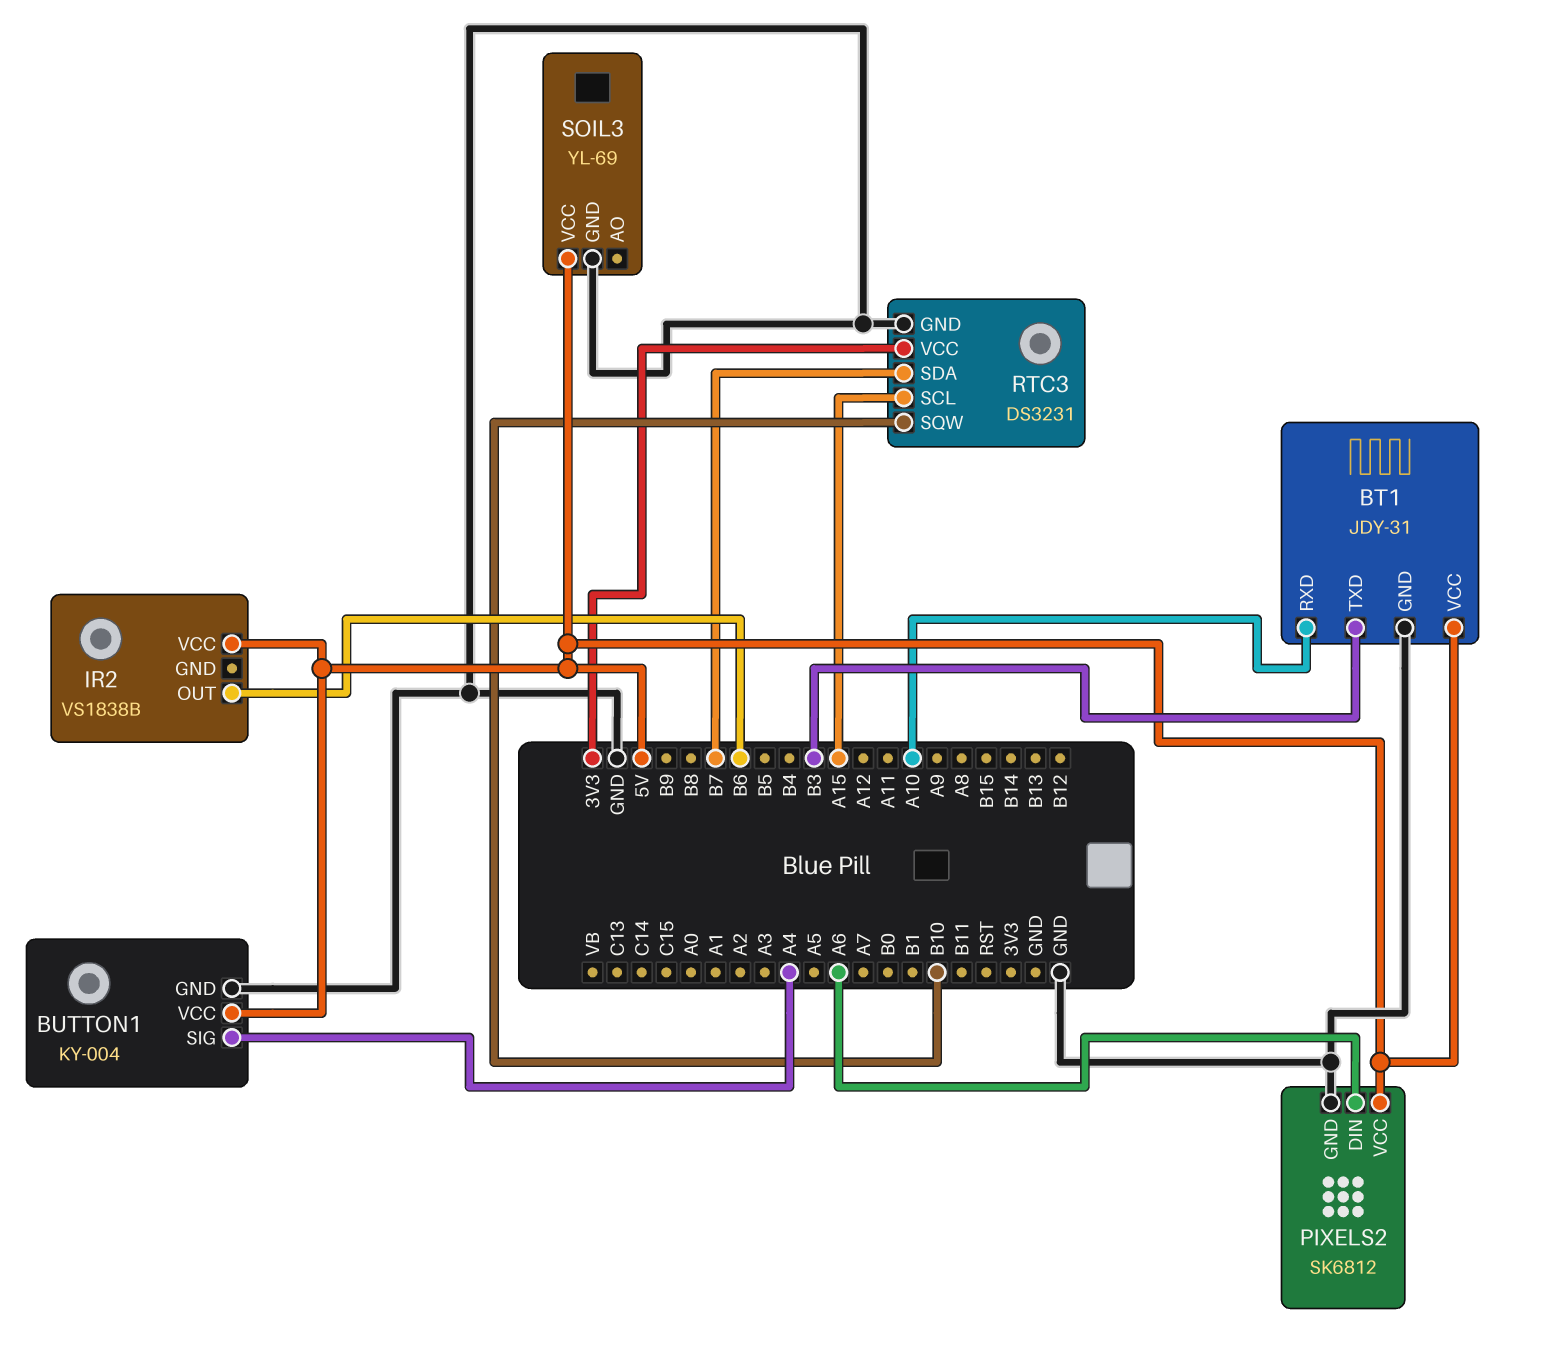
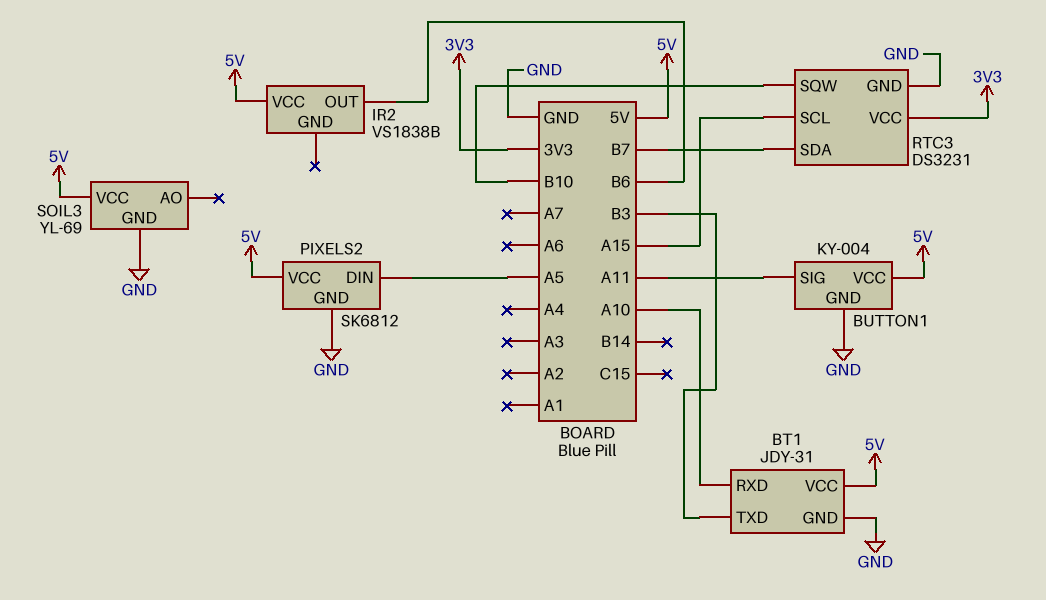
BUTTON1 pin SIG: A4 -> A11
PIXELS2 pin DIN: A6 -> A5

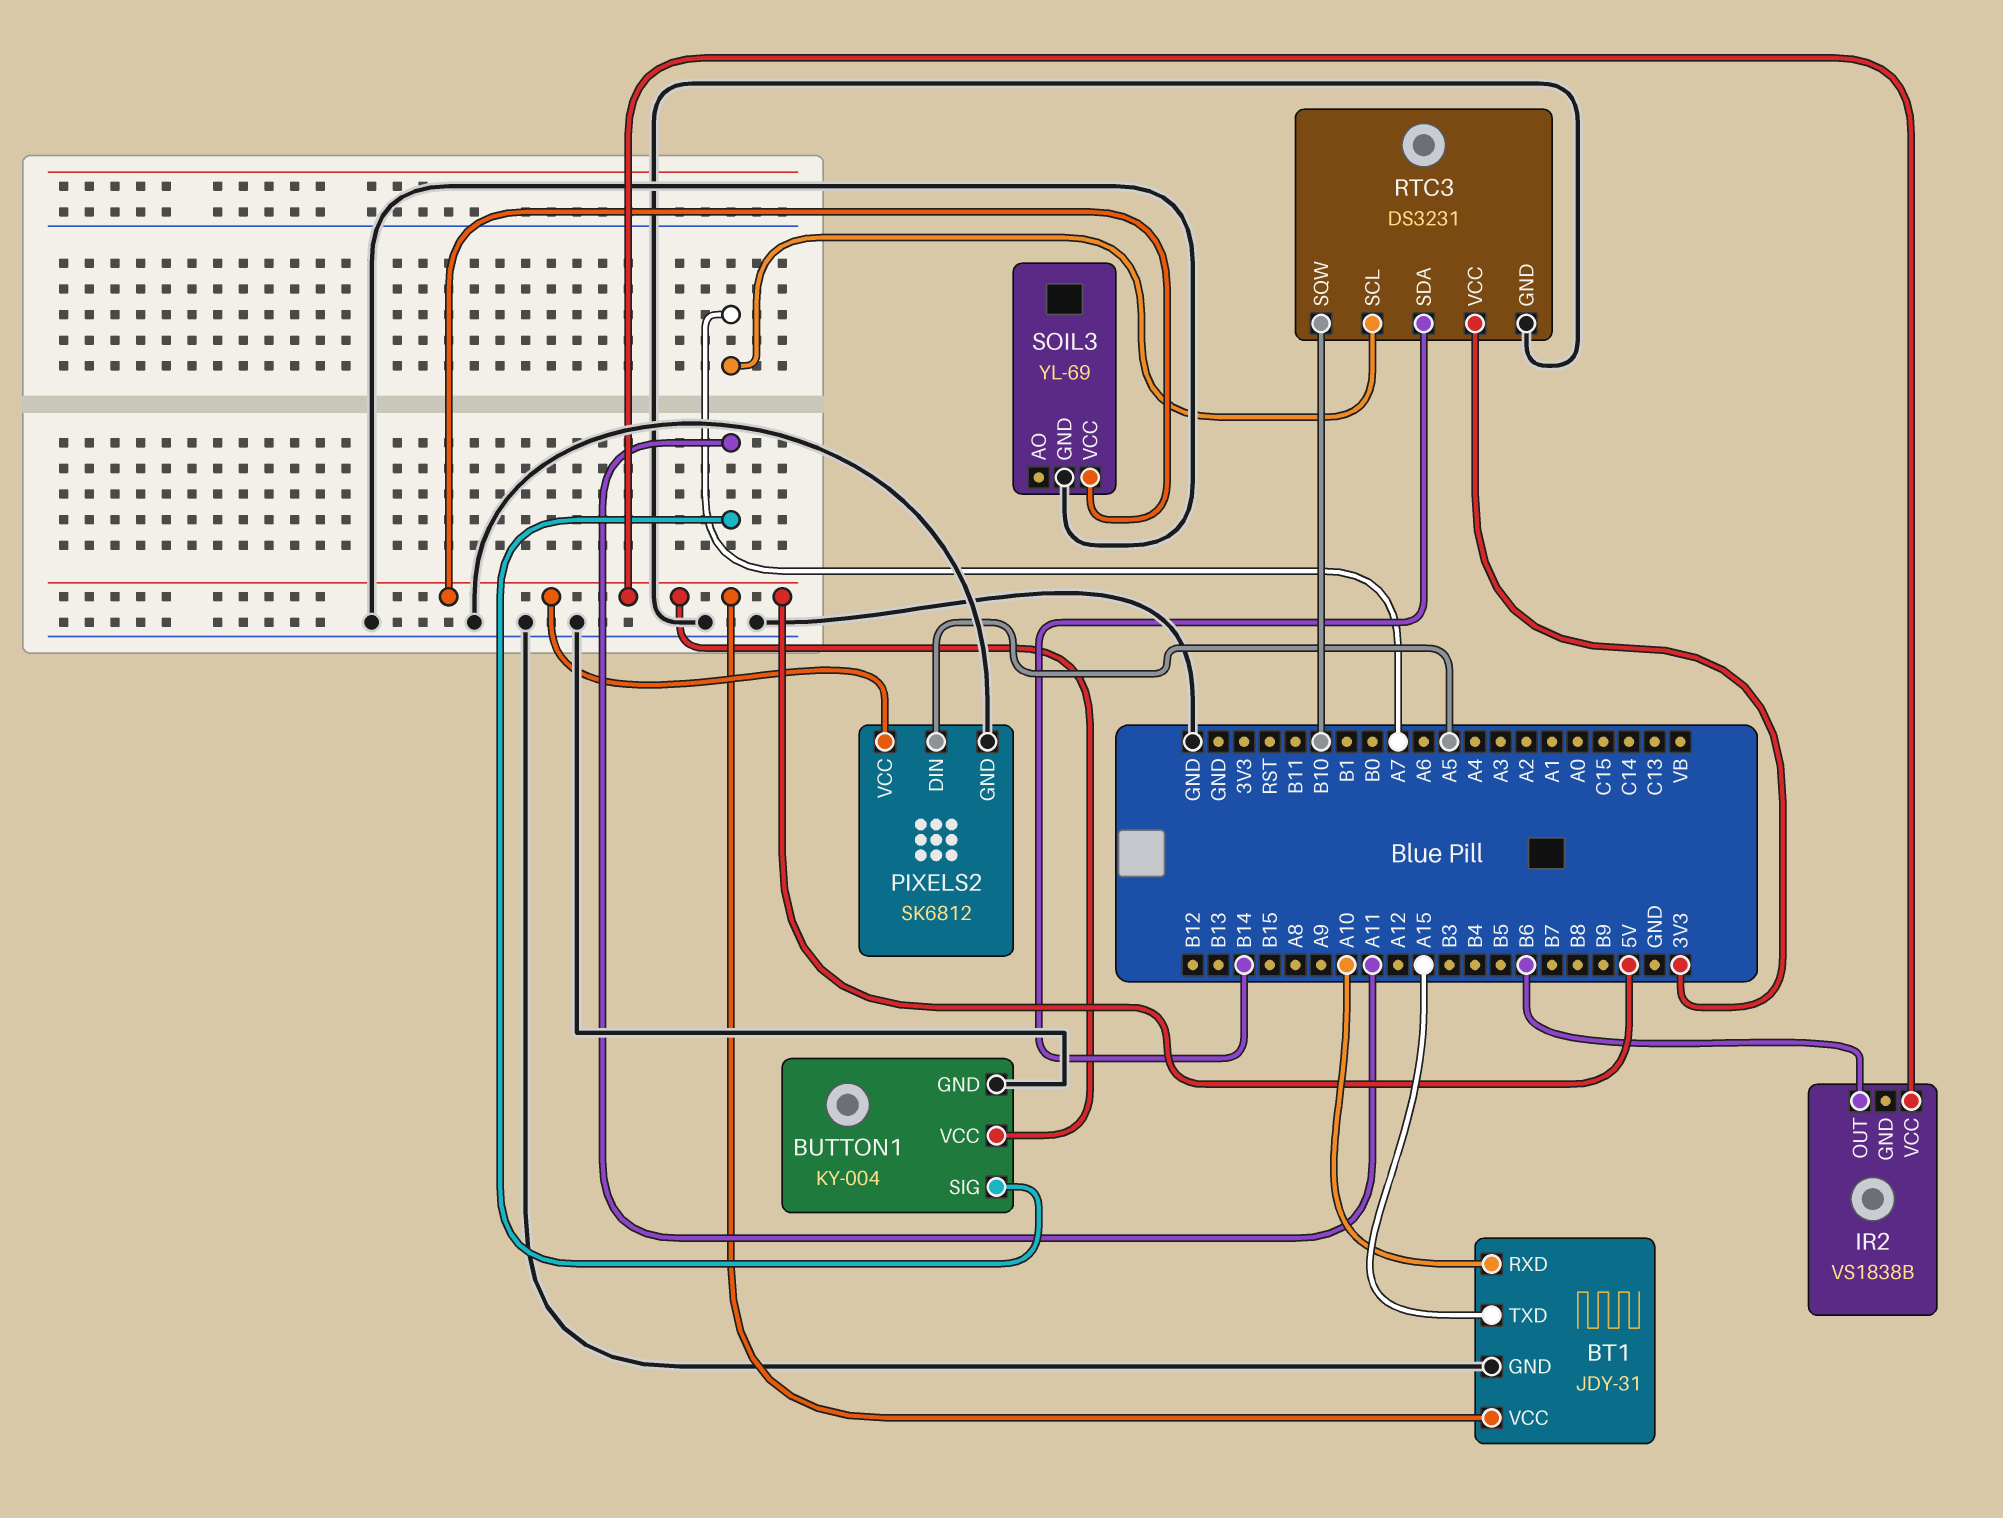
BT1 pin TXD: B3 -> A15
RTC3 pin SCL: A15 -> A7
RTC3 pin SDA: B7 -> B14

